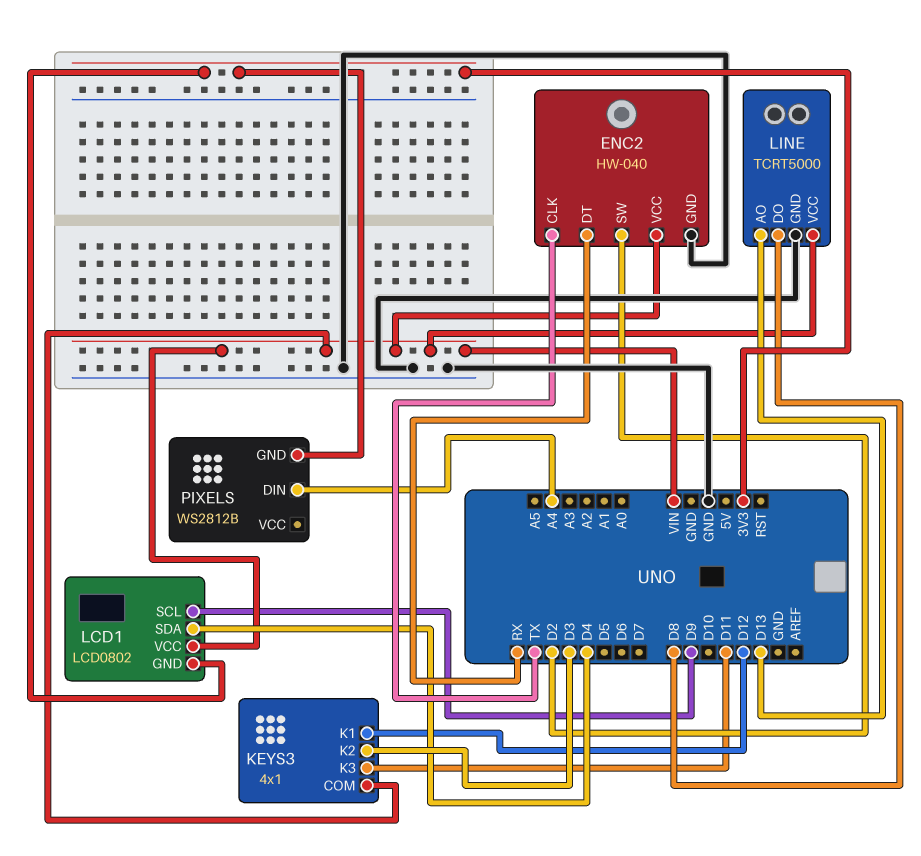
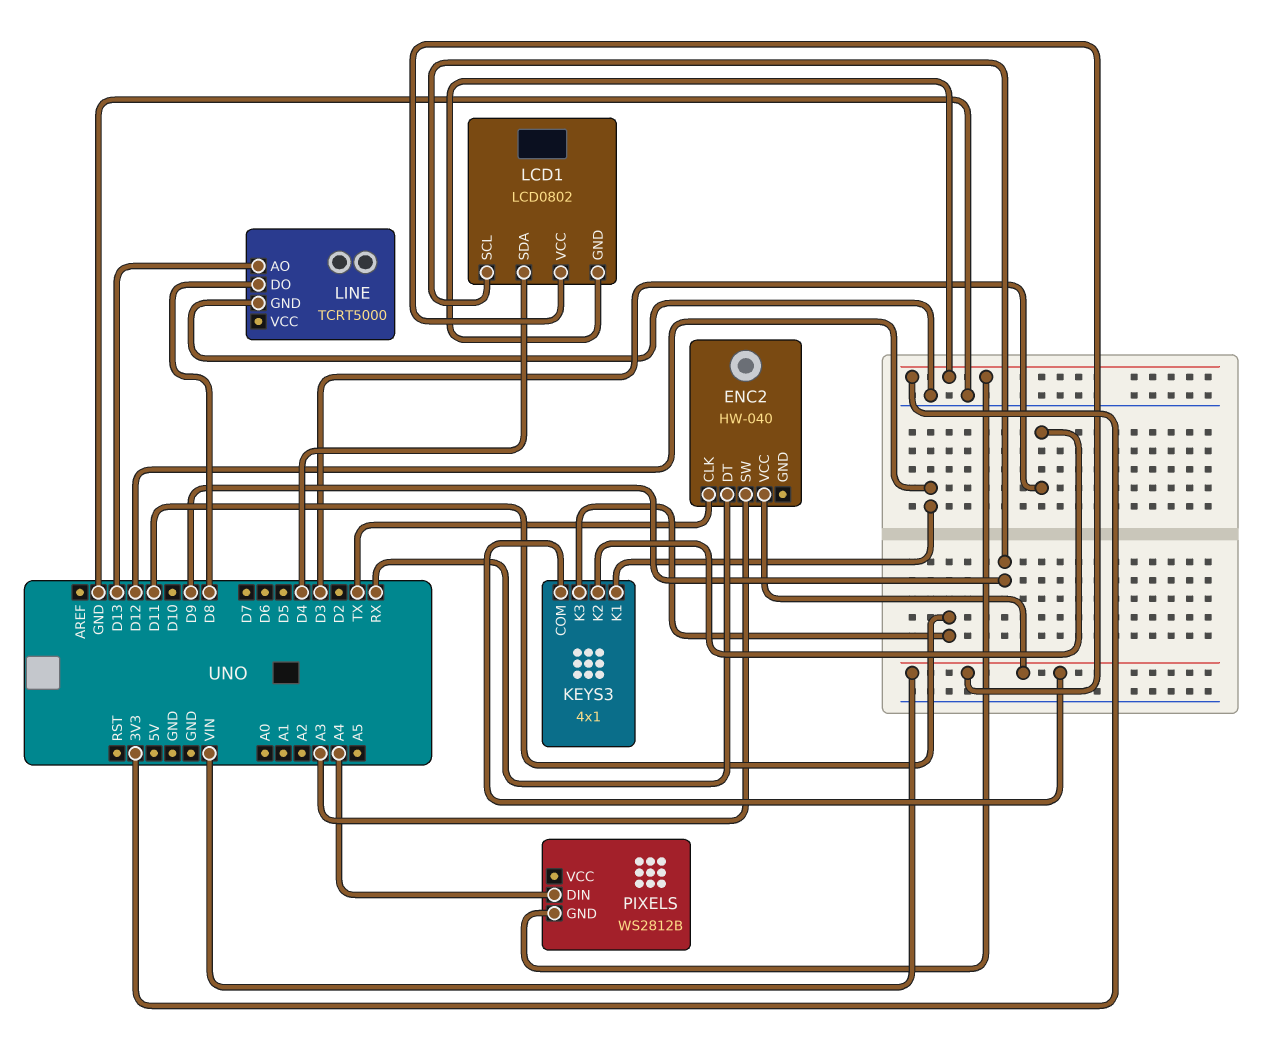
ENC2 pin GND: GND -> none
ENC2 pin SW: D2 -> A3
LINE pin VCC: VIN -> none

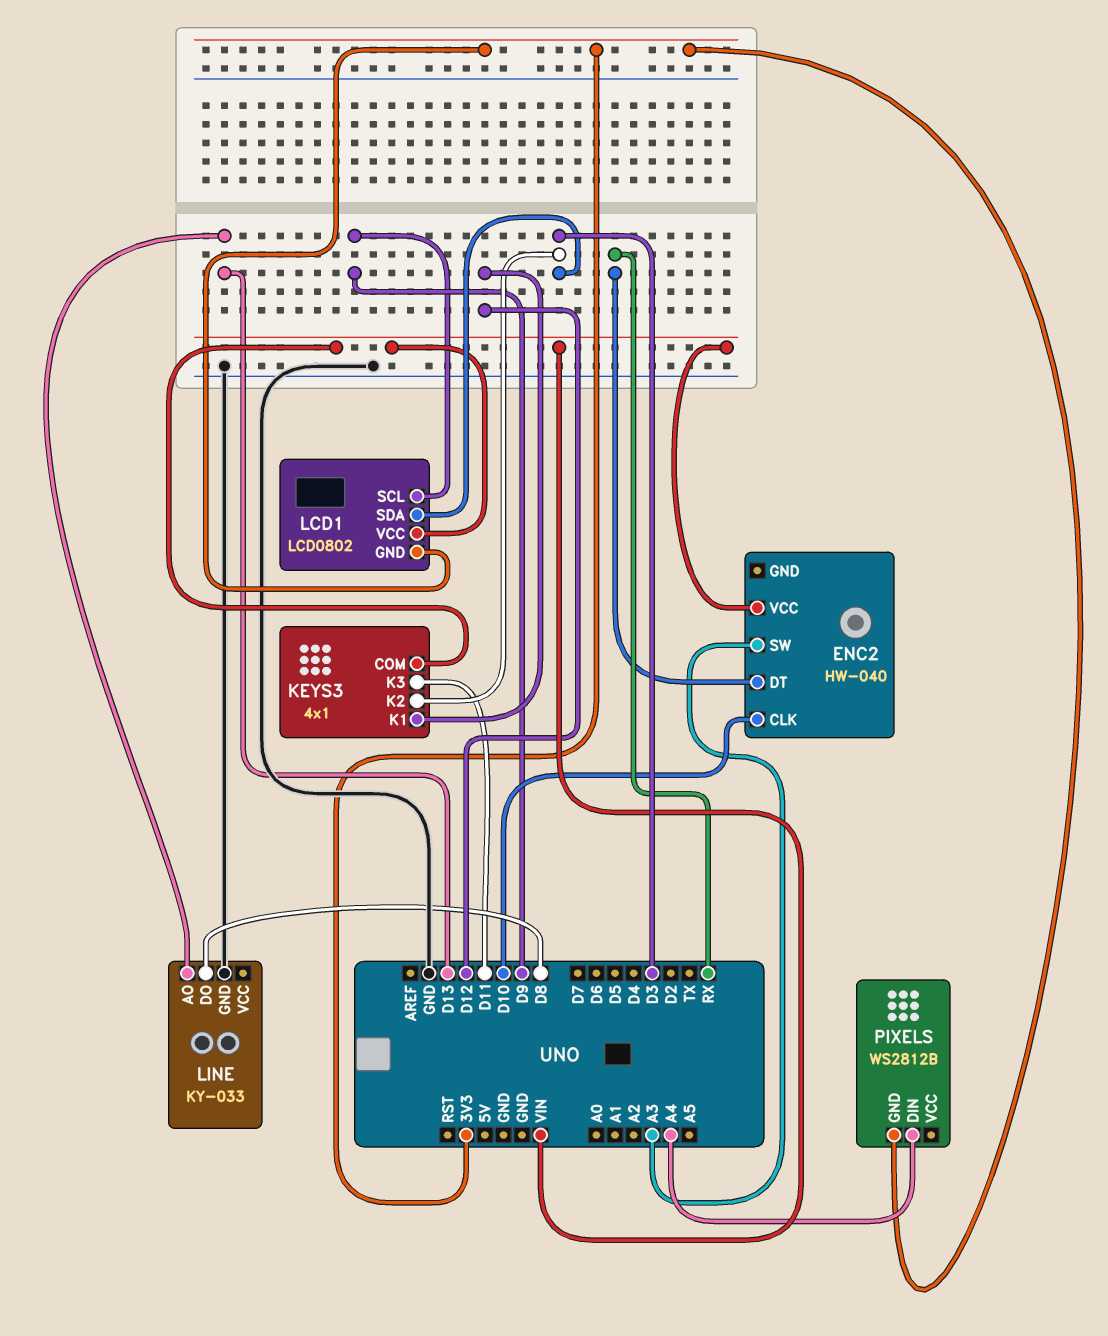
ENC2 pin CLK: TX -> D10
LCD1 pin SDA: D4 -> D3
LINE: TCRT5000 -> KY-033

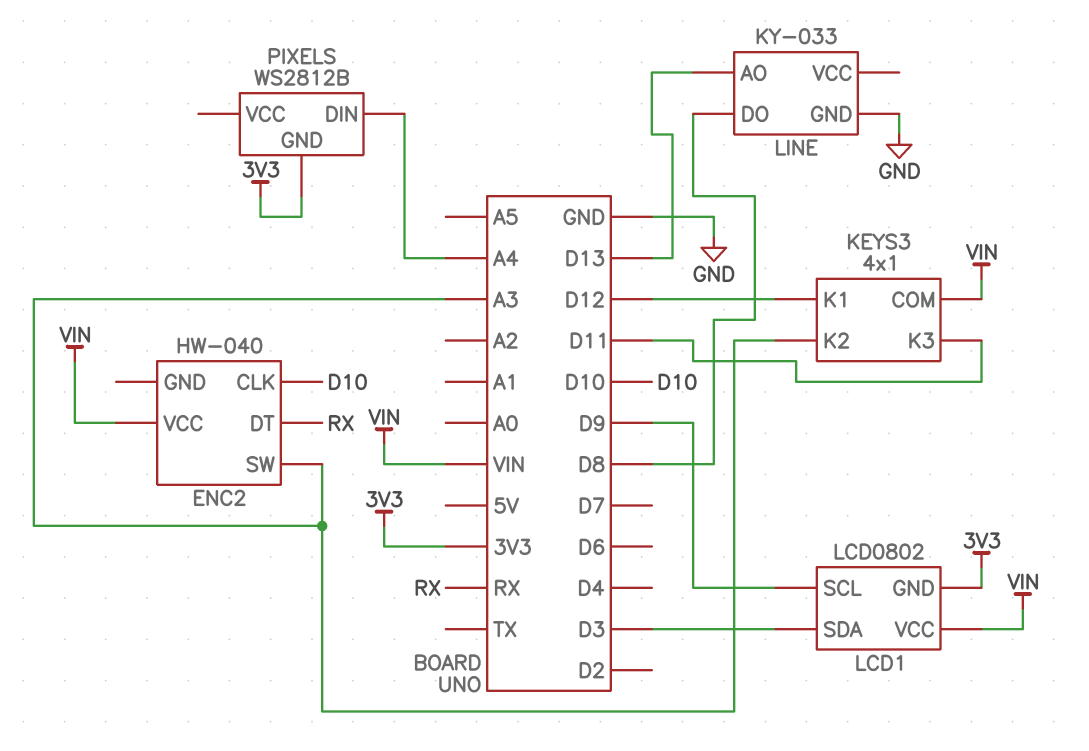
KEYS3 pin K2: D3 -> A3

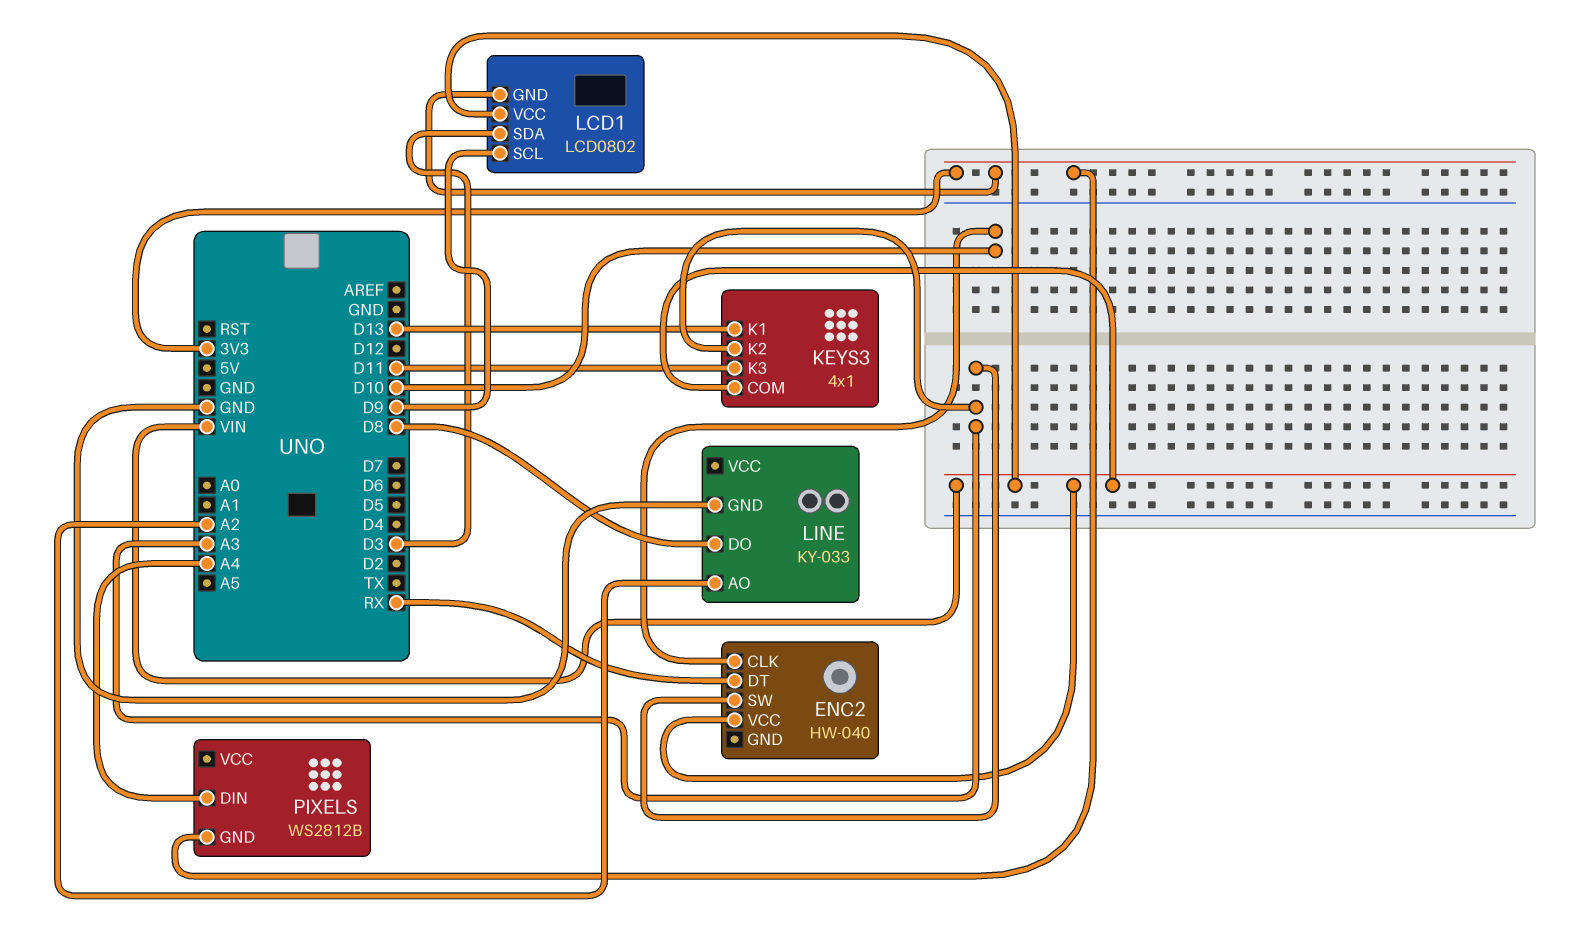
KEYS3 pin K1: D12 -> D13
LINE pin AO: D13 -> A2

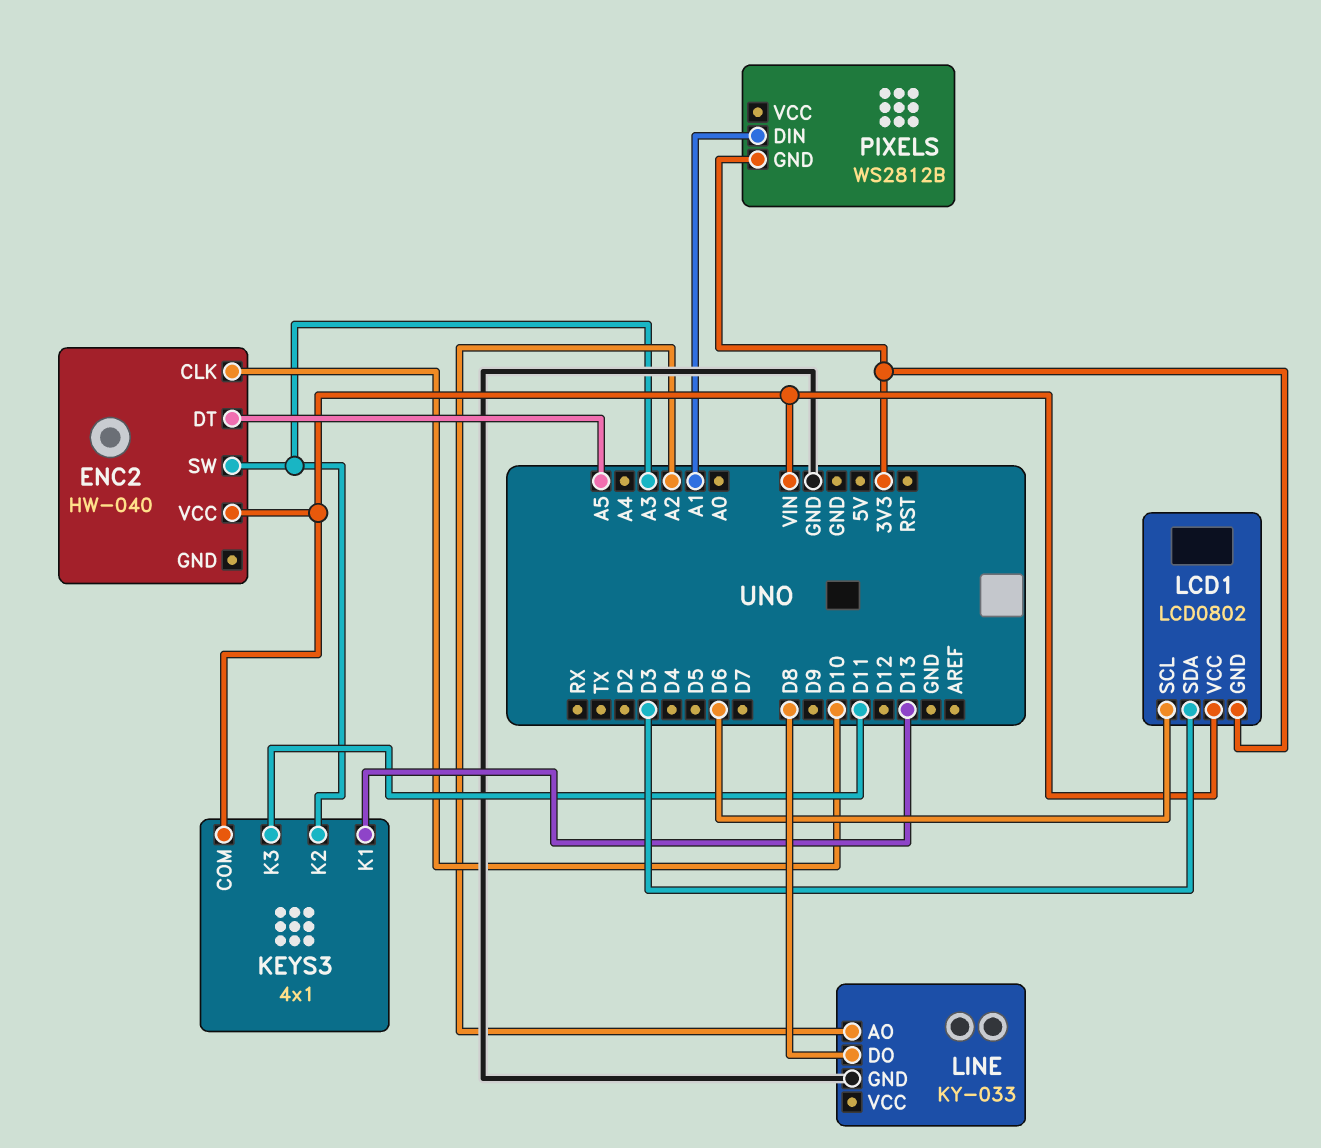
ENC2 pin DT: RX -> A5
LCD1 pin SCL: D9 -> D6
PIXELS pin DIN: A4 -> A1

